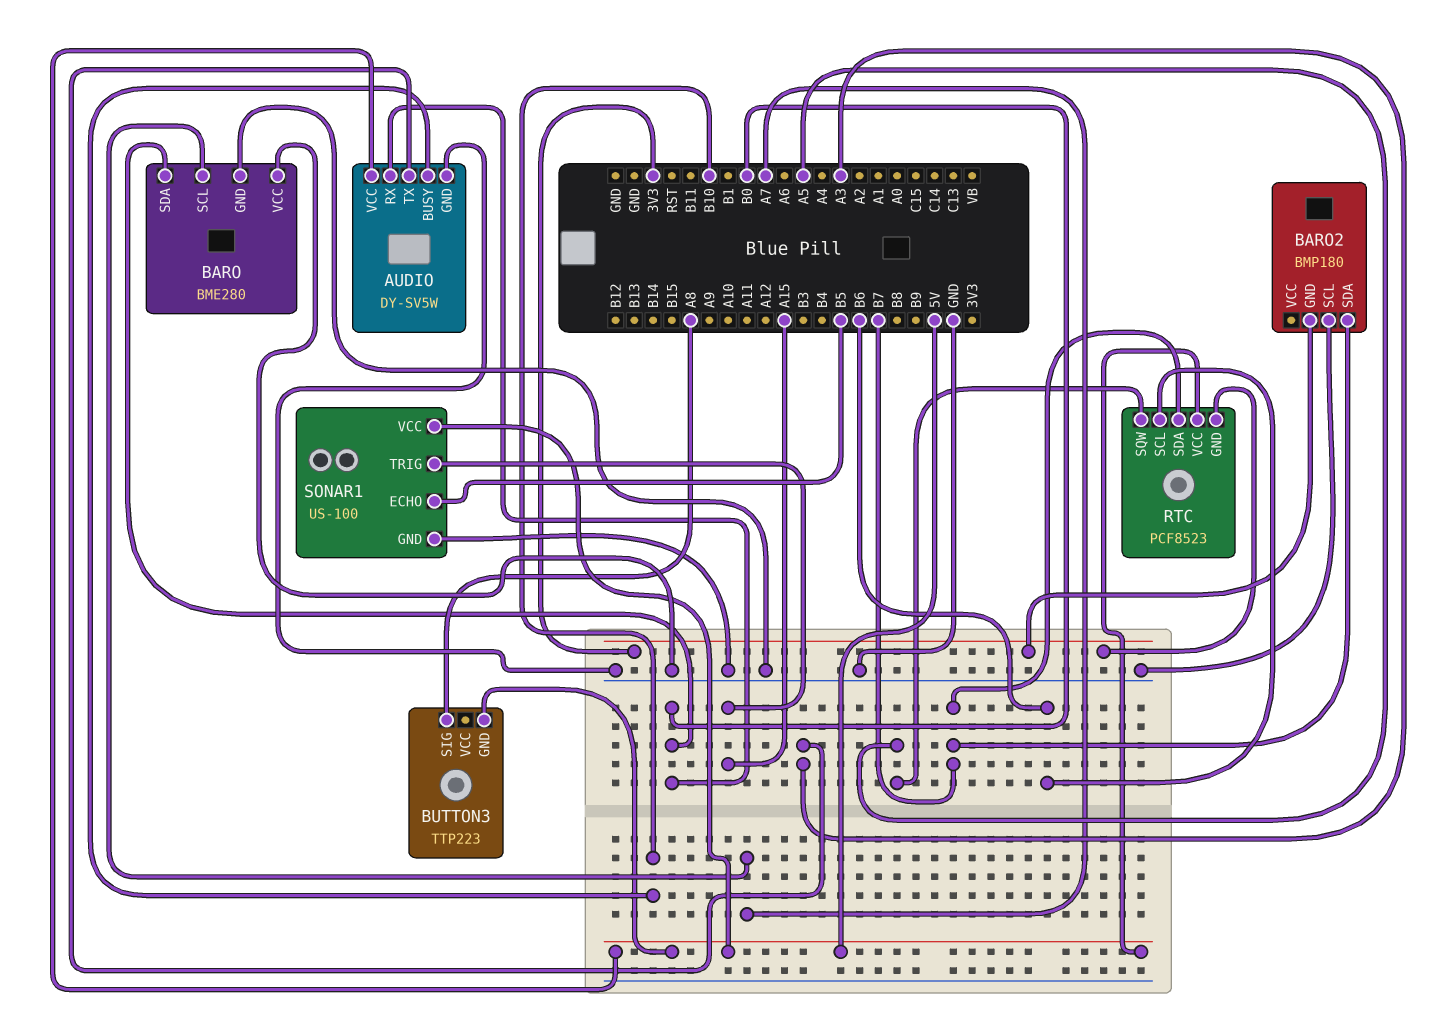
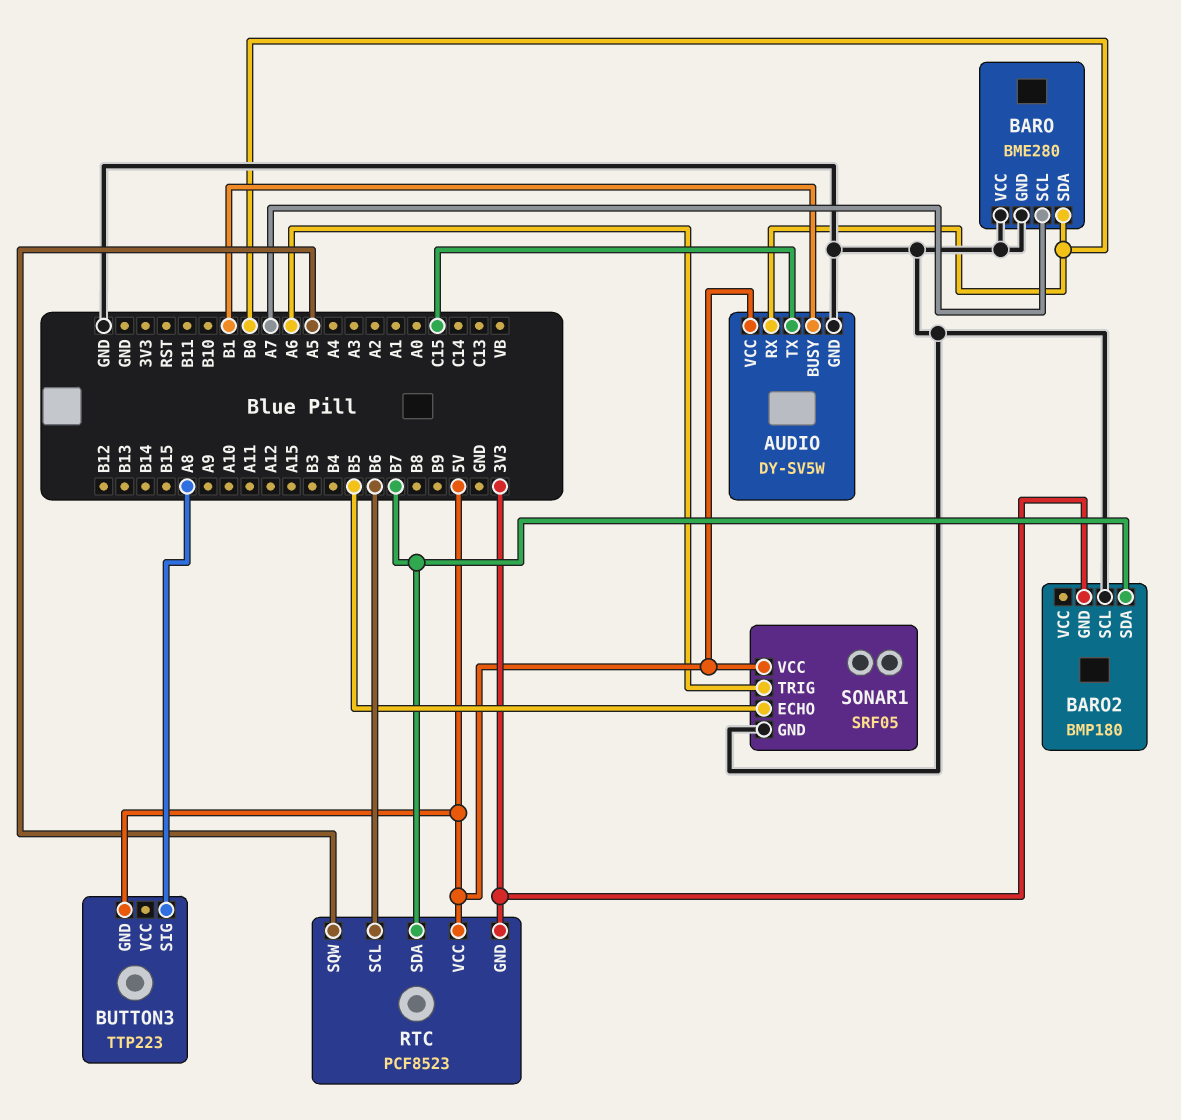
AUDIO pin BUSY: B10 -> B1
AUDIO pin TX: A3 -> C15
SONAR1: US-100 -> SRF05
SONAR1 pin TRIG: A15 -> A6

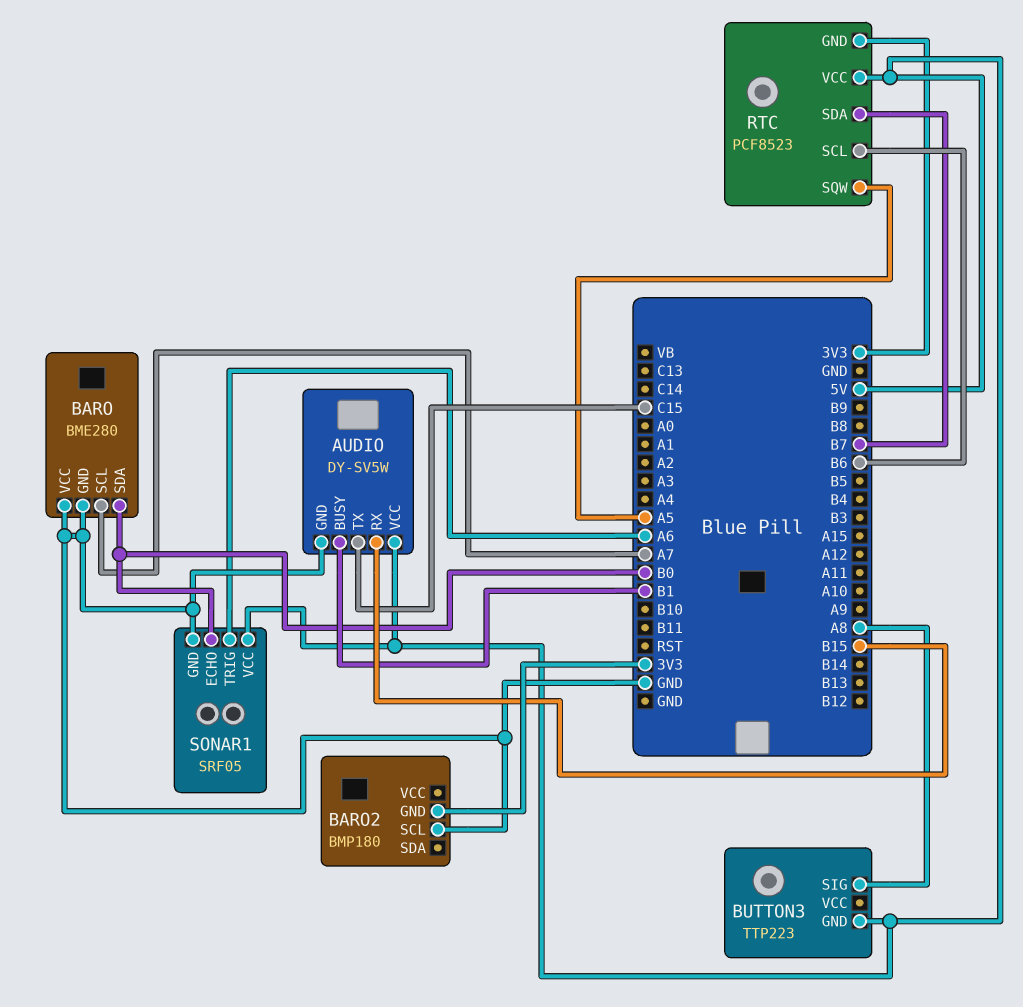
AUDIO pin RX: B0 -> B15
BARO2 pin SDA: B7 -> none
SONAR1 pin ECHO: B5 -> B0

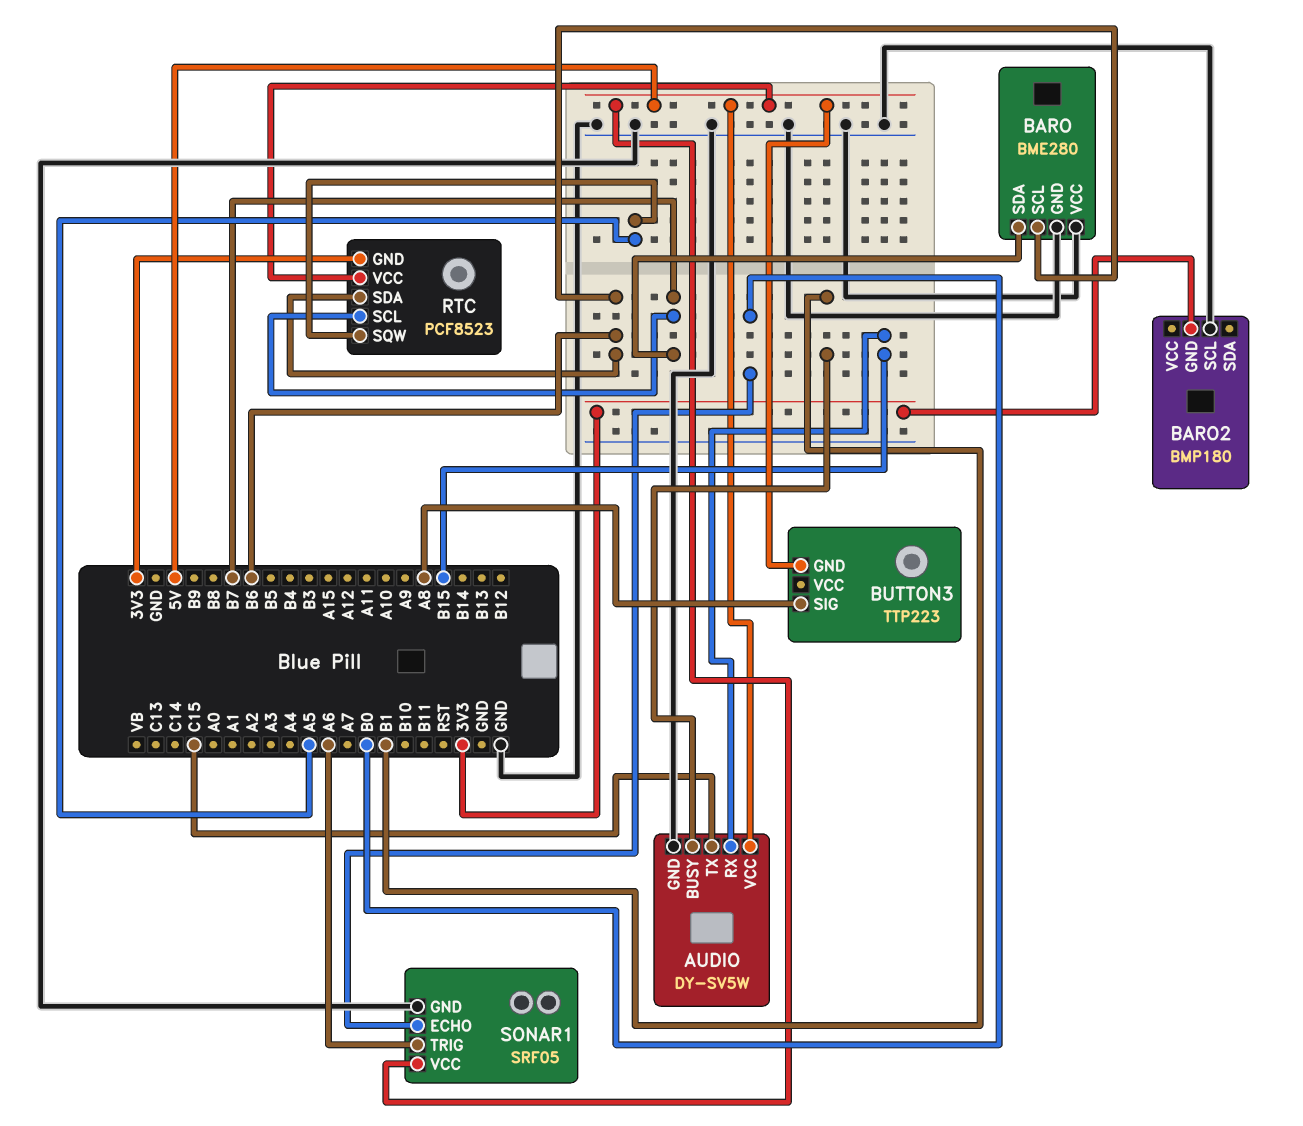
BARO pin SCL: A7 -> B6
BARO pin SDA: B0 -> B7
RTC pin SCL: B6 -> B7
RTC pin SDA: B7 -> B6

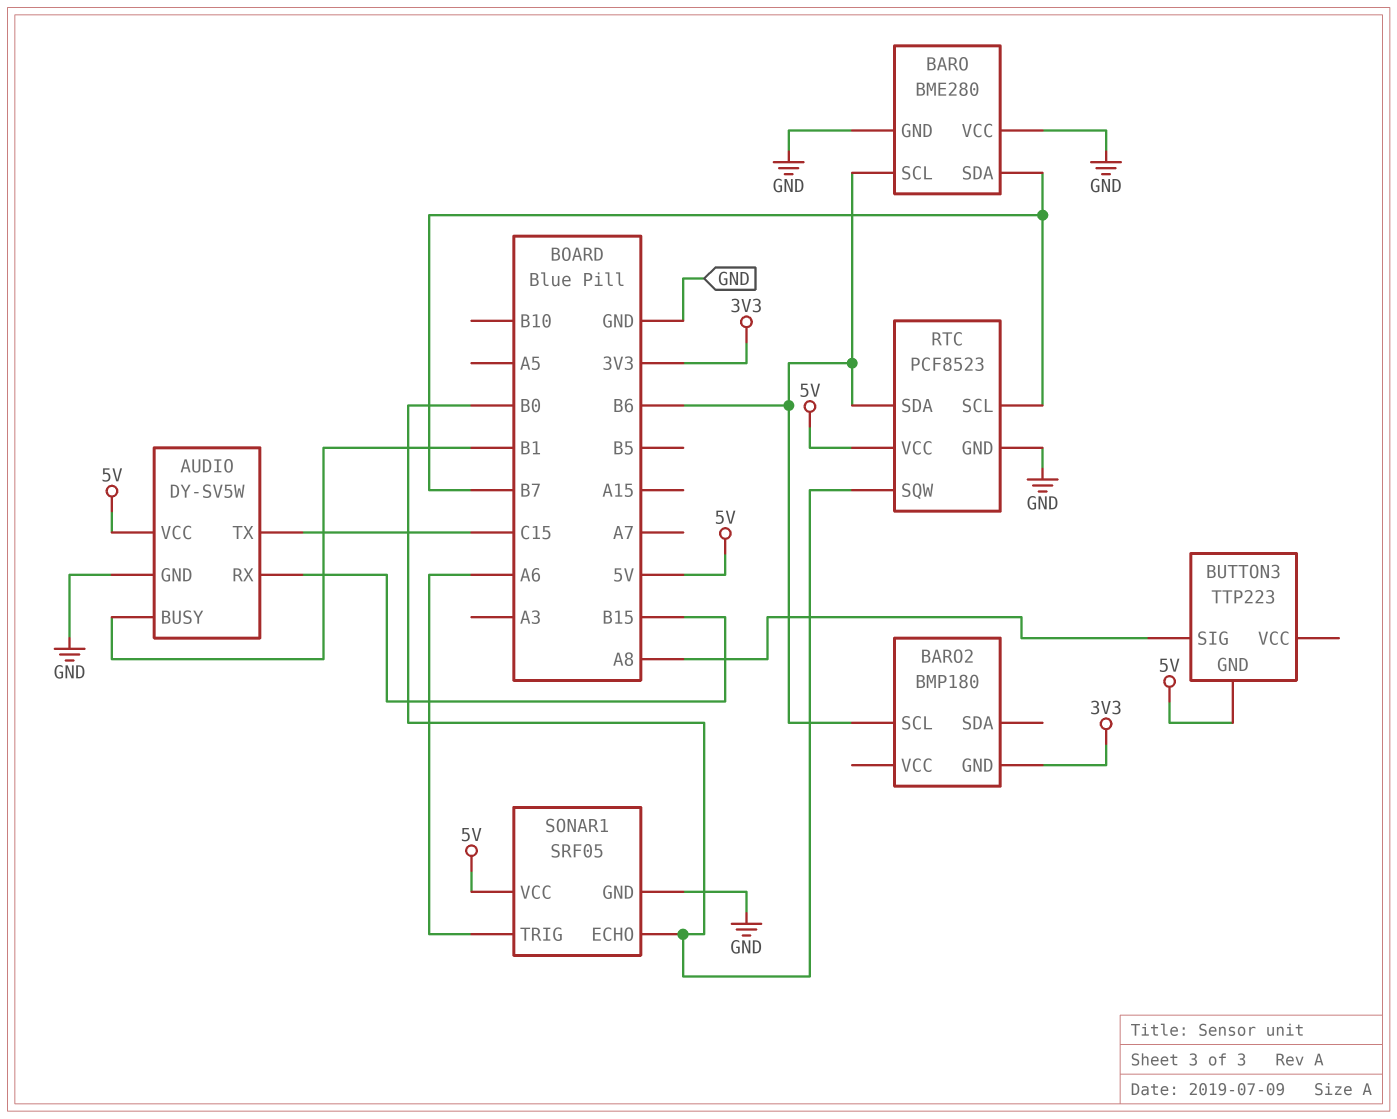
BARO2 pin SCL: GND -> B6
RTC pin GND: 3V3 -> GND
RTC pin SQW: A5 -> B0

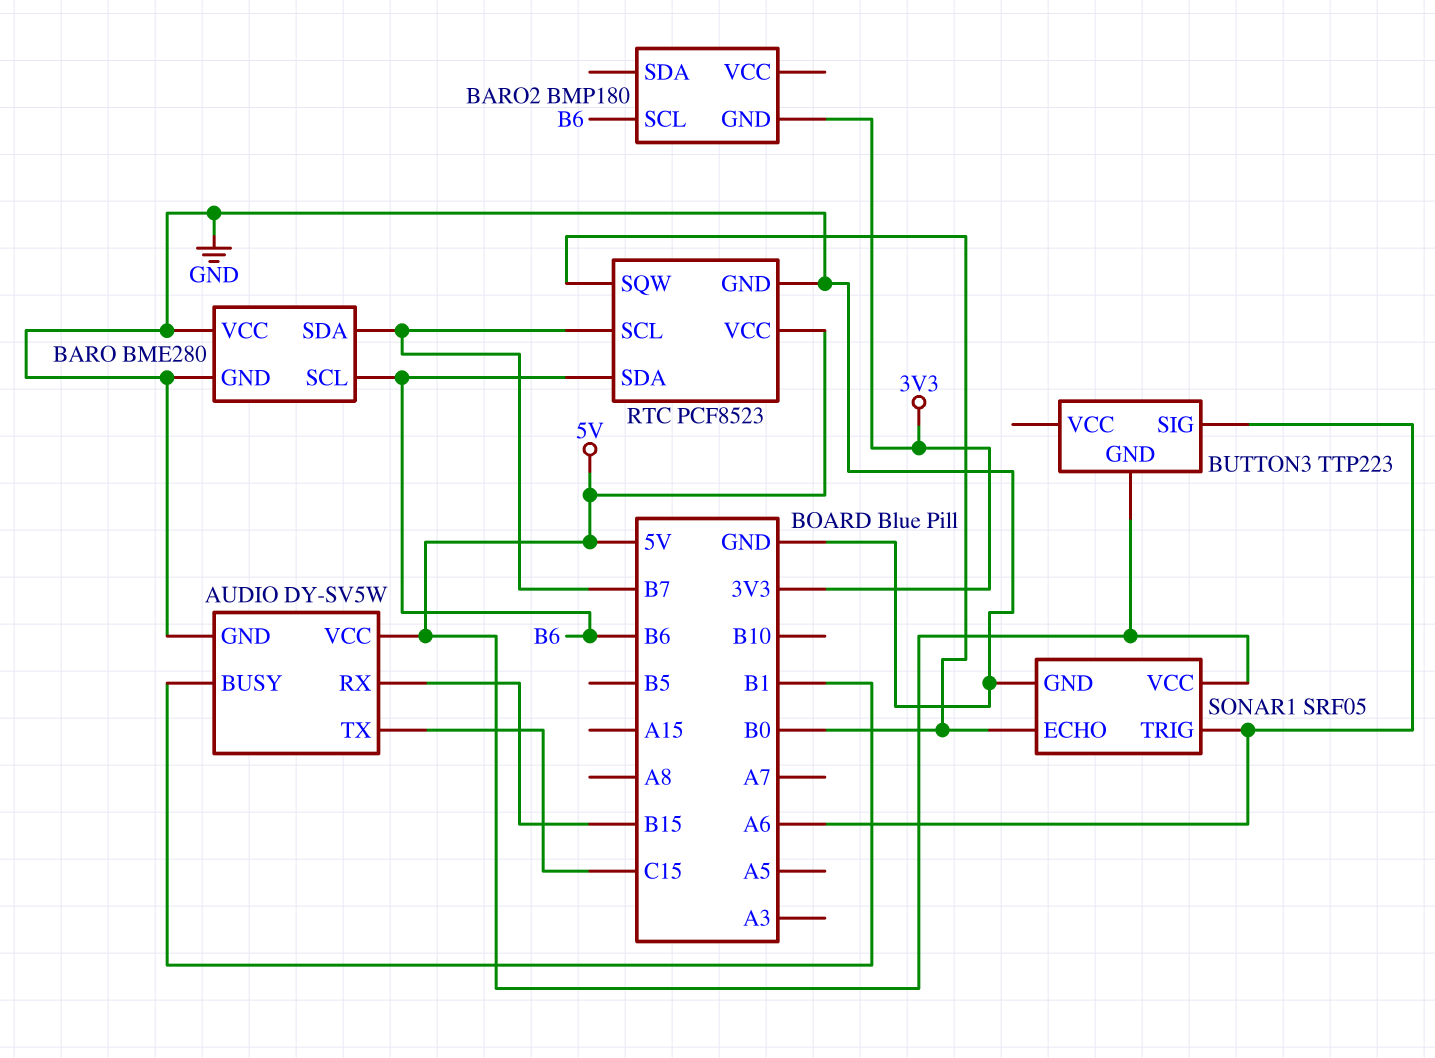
BUTTON3 pin SIG: A8 -> A6

